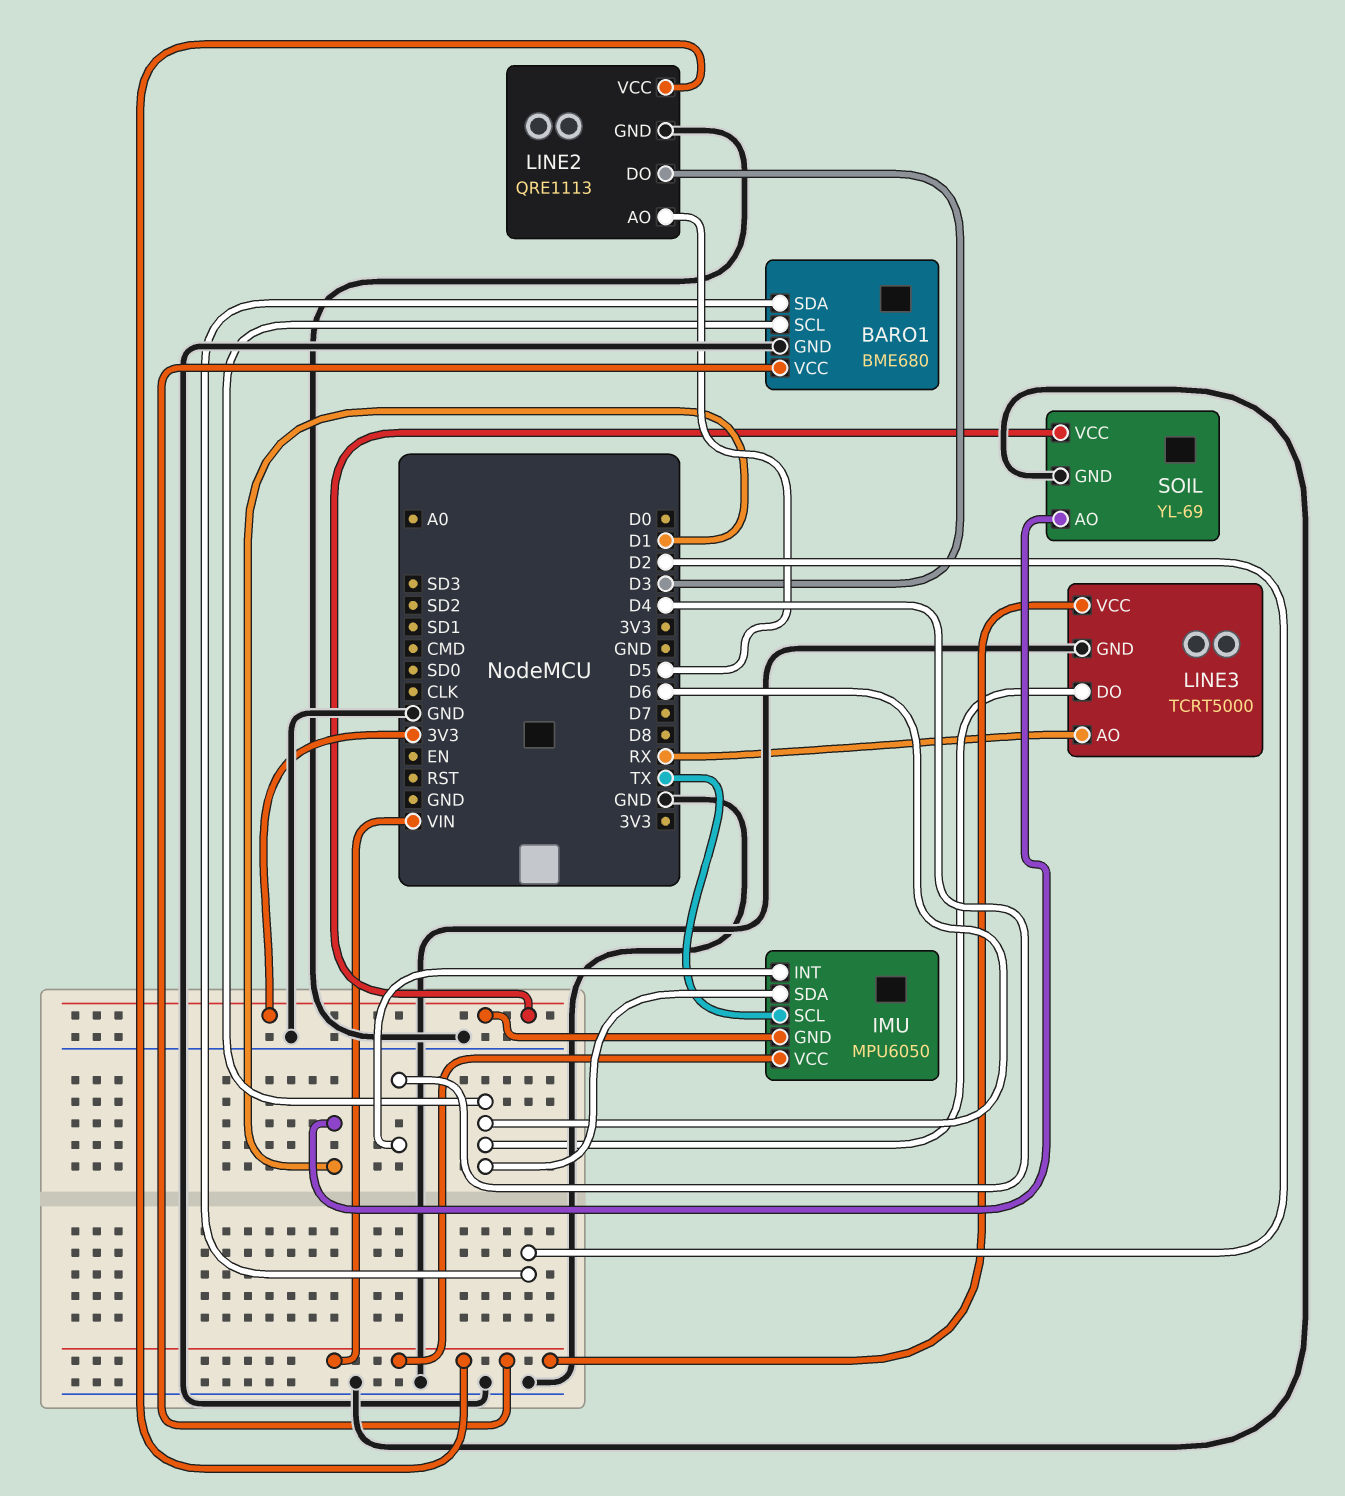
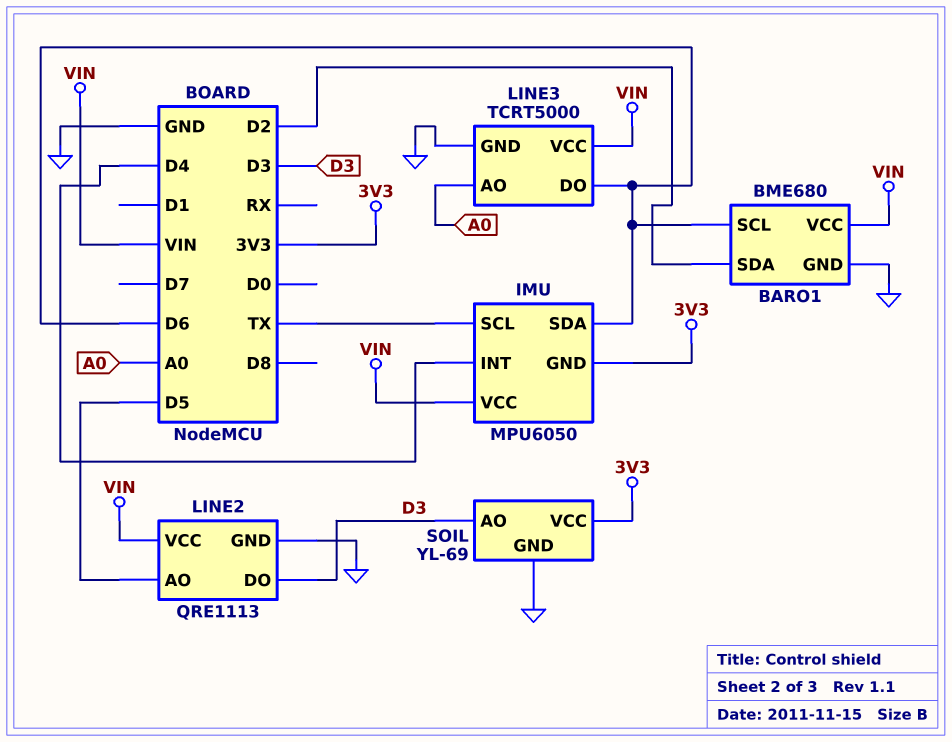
LINE3 pin AO: RX -> A0
SOIL pin AO: D1 -> D3

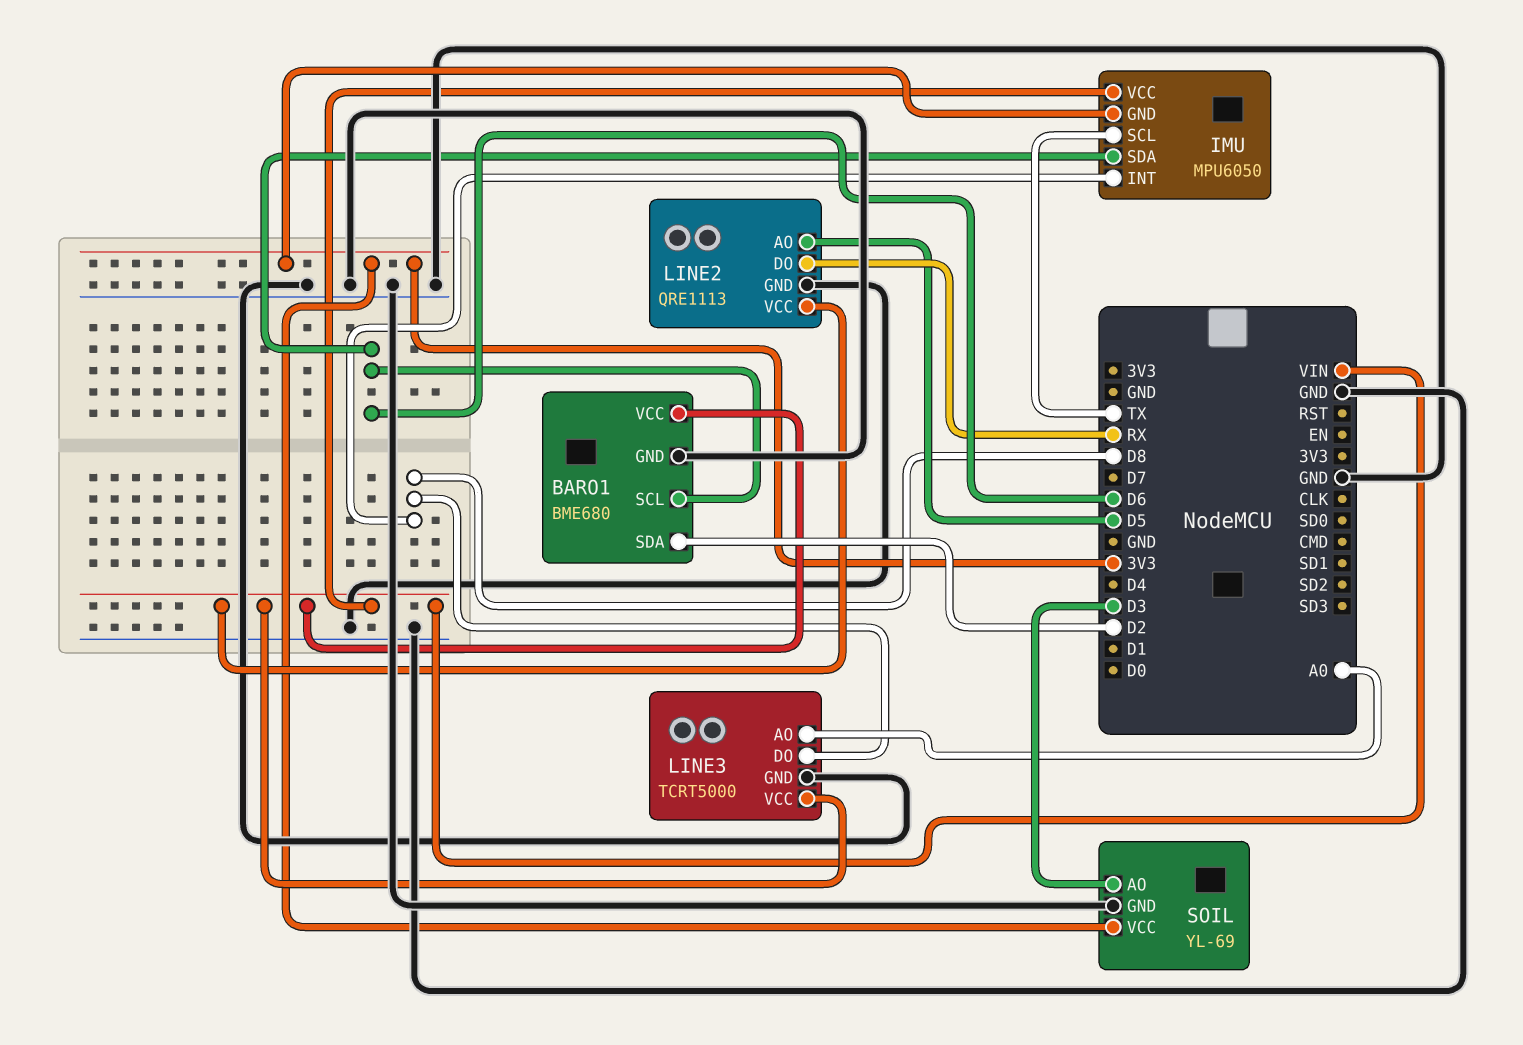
IMU pin INT: D4 -> D8
LINE2 pin DO: D3 -> RX
LINE3 pin DO: D6 -> D8

